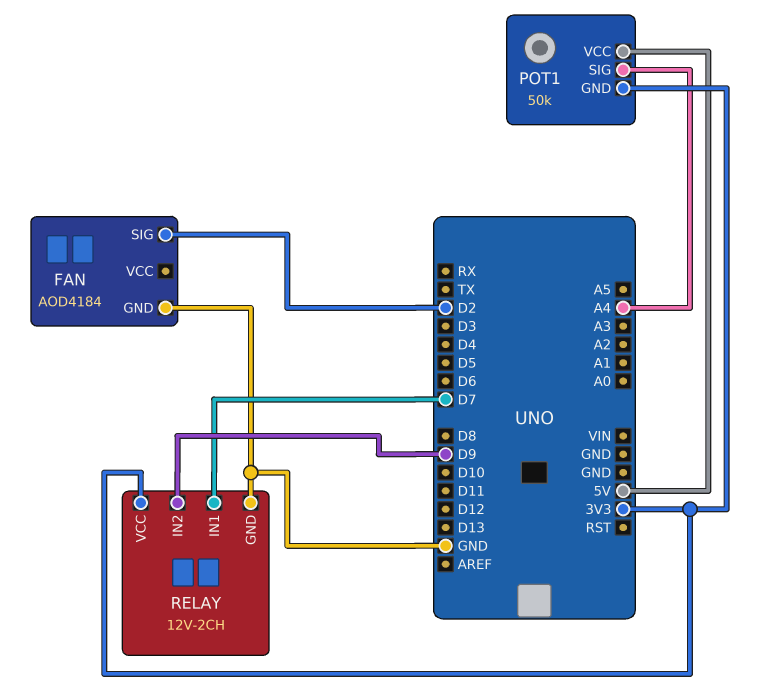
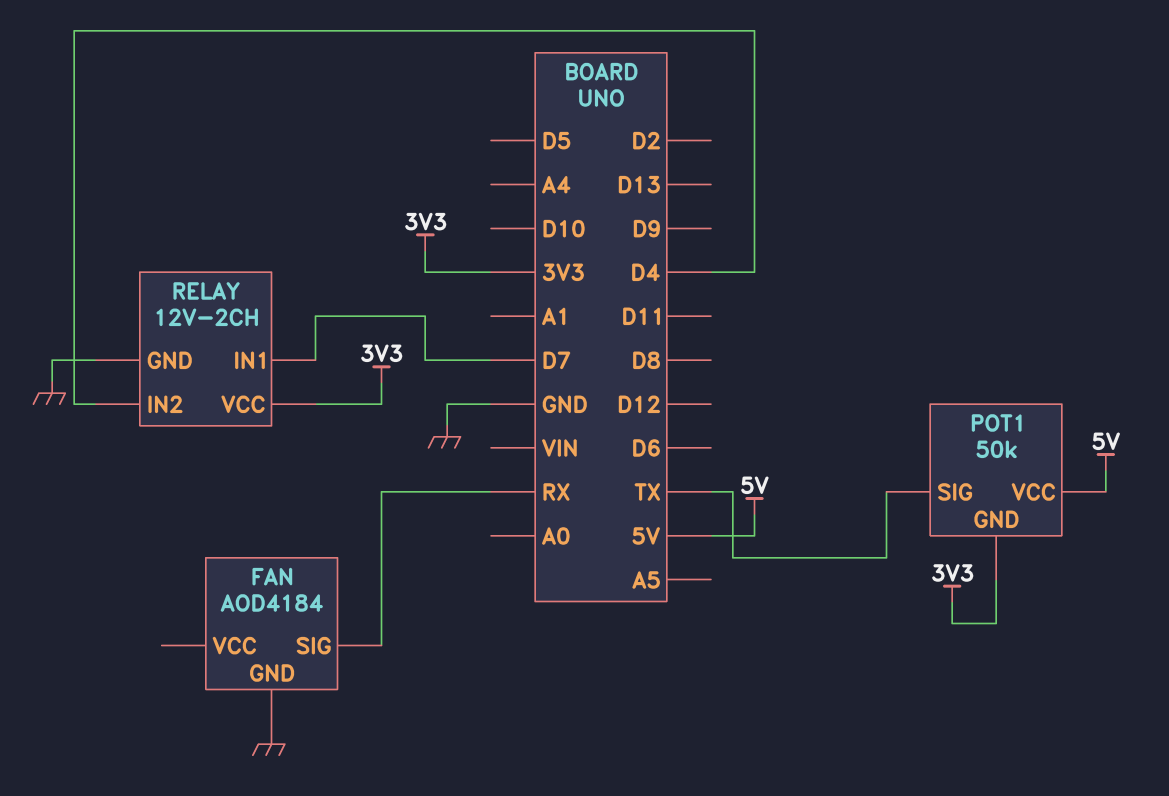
FAN pin SIG: D2 -> RX
POT1 pin SIG: A4 -> TX
RELAY pin IN2: D9 -> D4

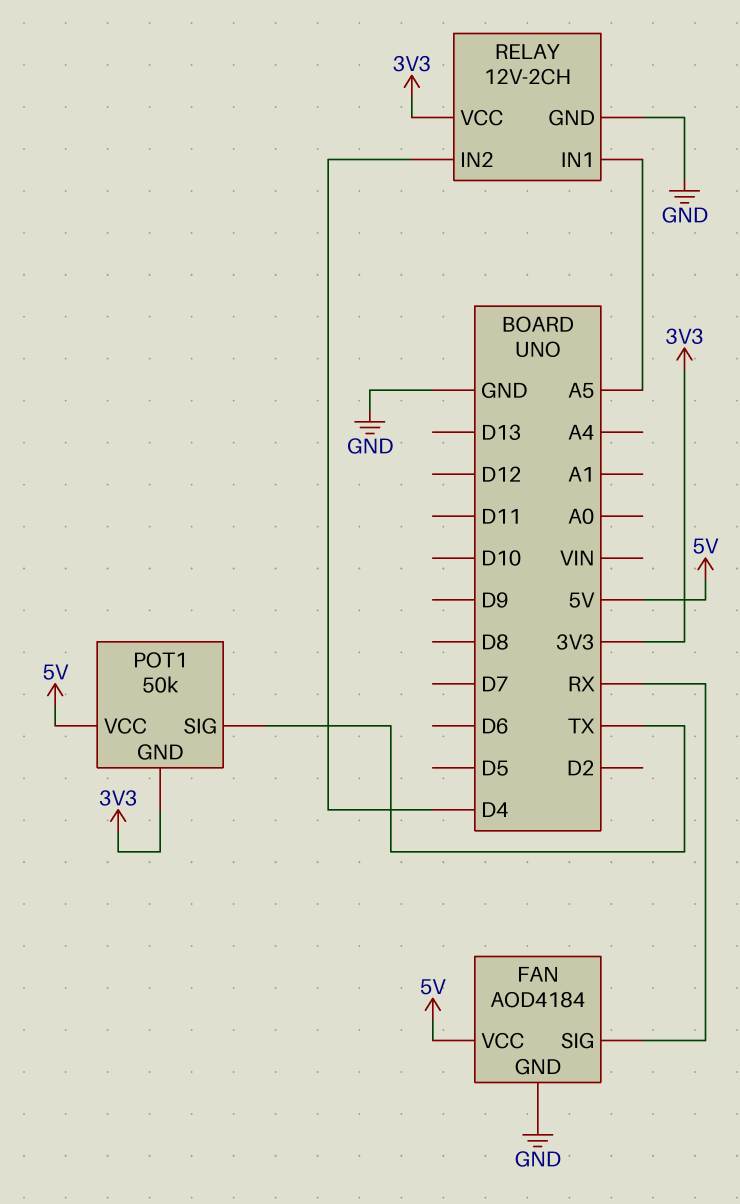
FAN pin VCC: none -> 5V
RELAY pin IN1: D7 -> A5

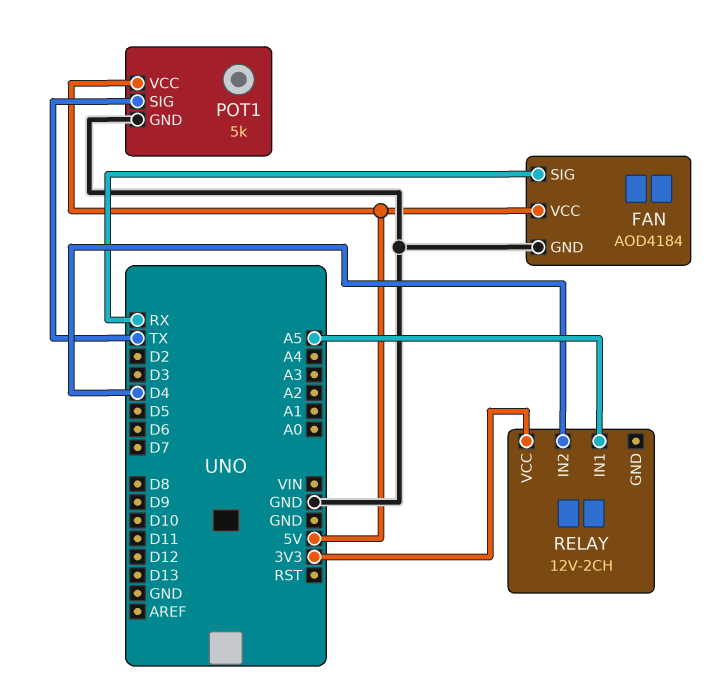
POT1: 50k -> 5k
POT1 pin GND: 3V3 -> GND
RELAY pin GND: GND -> none

